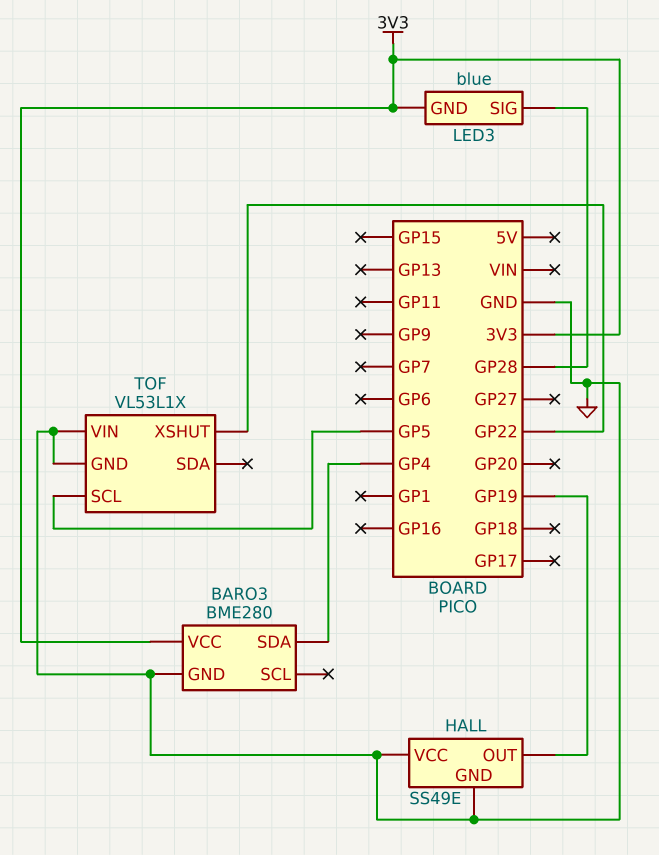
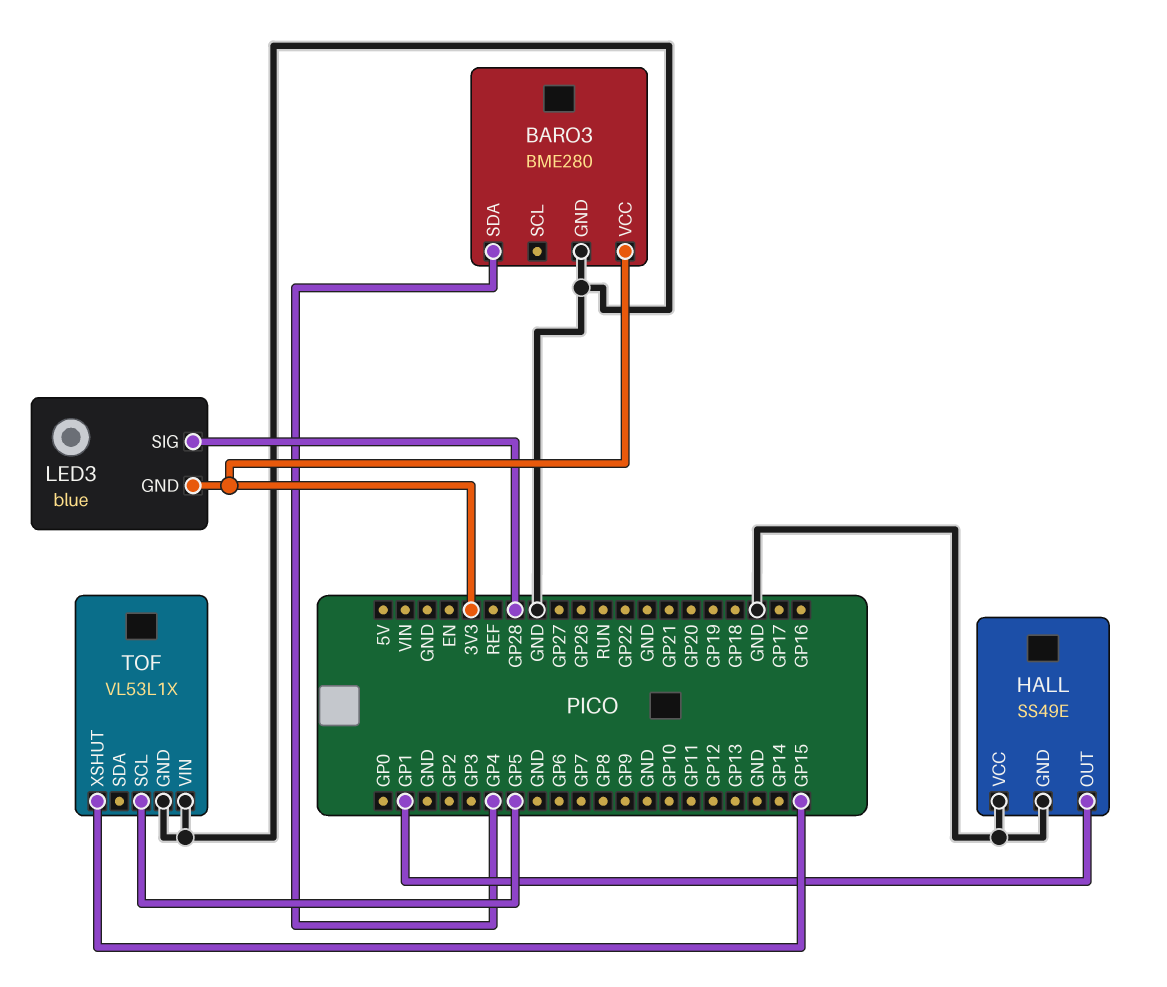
HALL pin OUT: GP19 -> GP1
TOF pin XSHUT: GP22 -> GP15

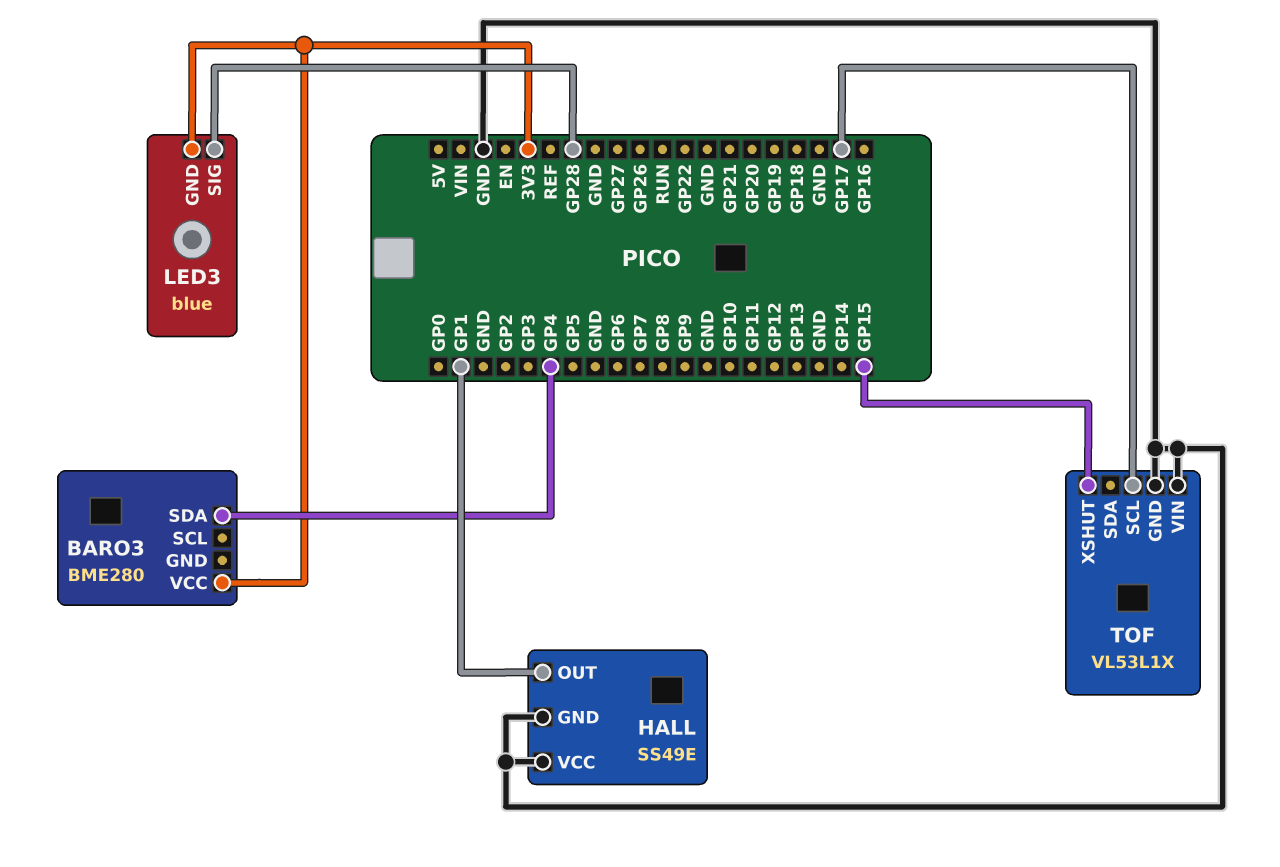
BARO3 pin GND: GND -> none
TOF pin SCL: GP5 -> GP17

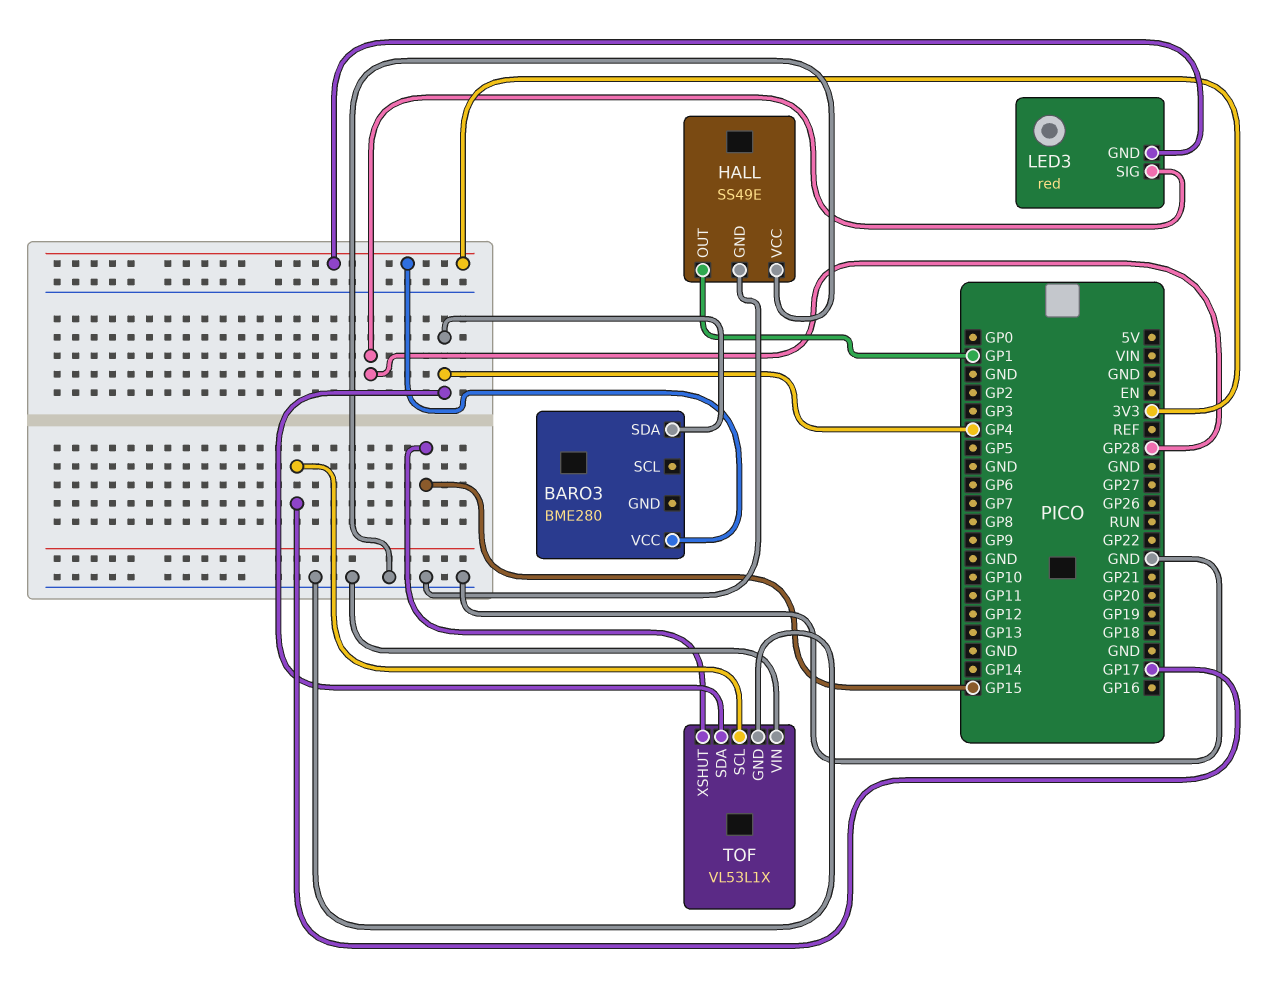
LED3: blue -> red
TOF pin SDA: none -> GP4

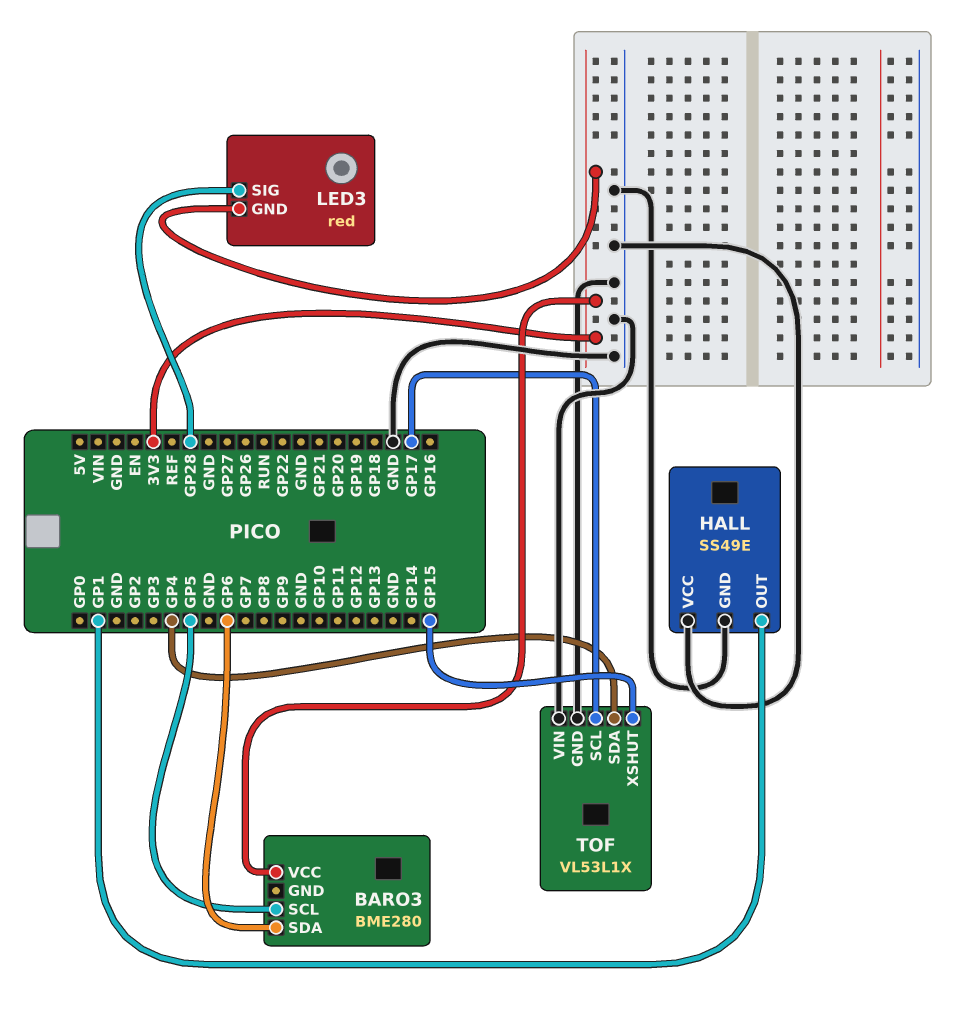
BARO3 pin SCL: none -> GP5
BARO3 pin SDA: GP4 -> GP6

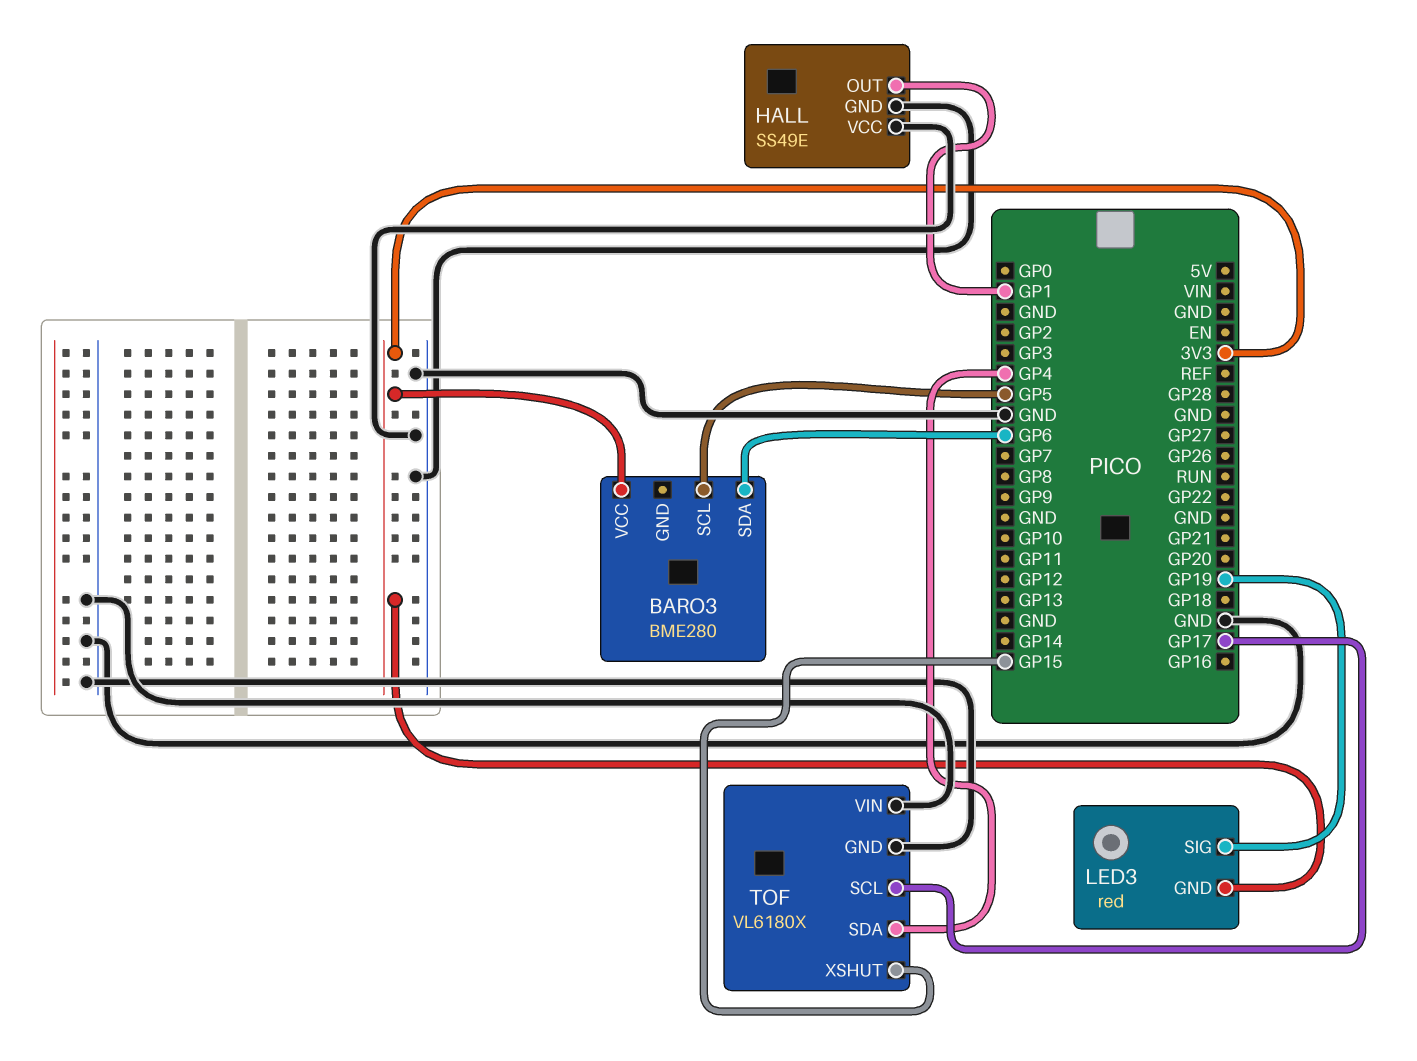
LED3 pin SIG: GP28 -> GP19
TOF: VL53L1X -> VL6180X

